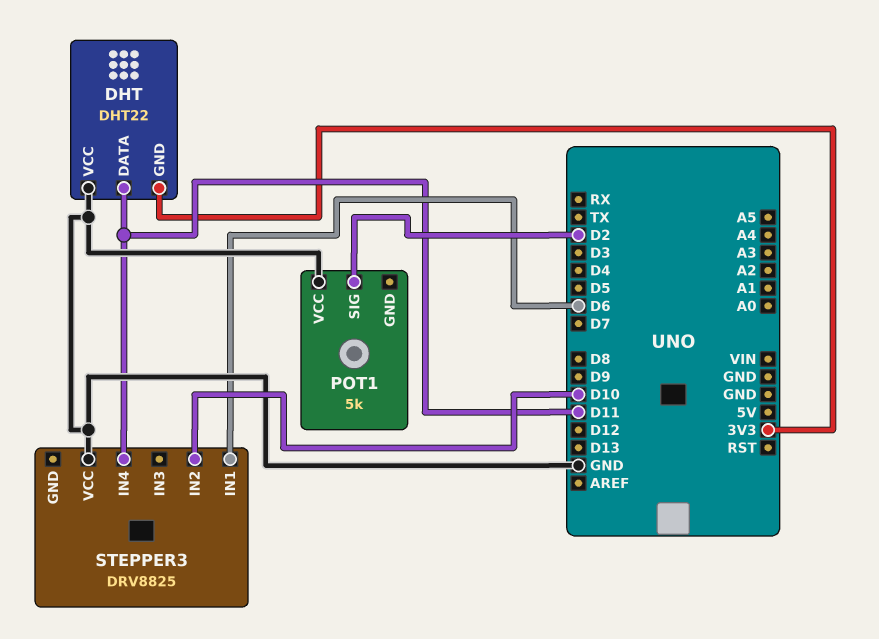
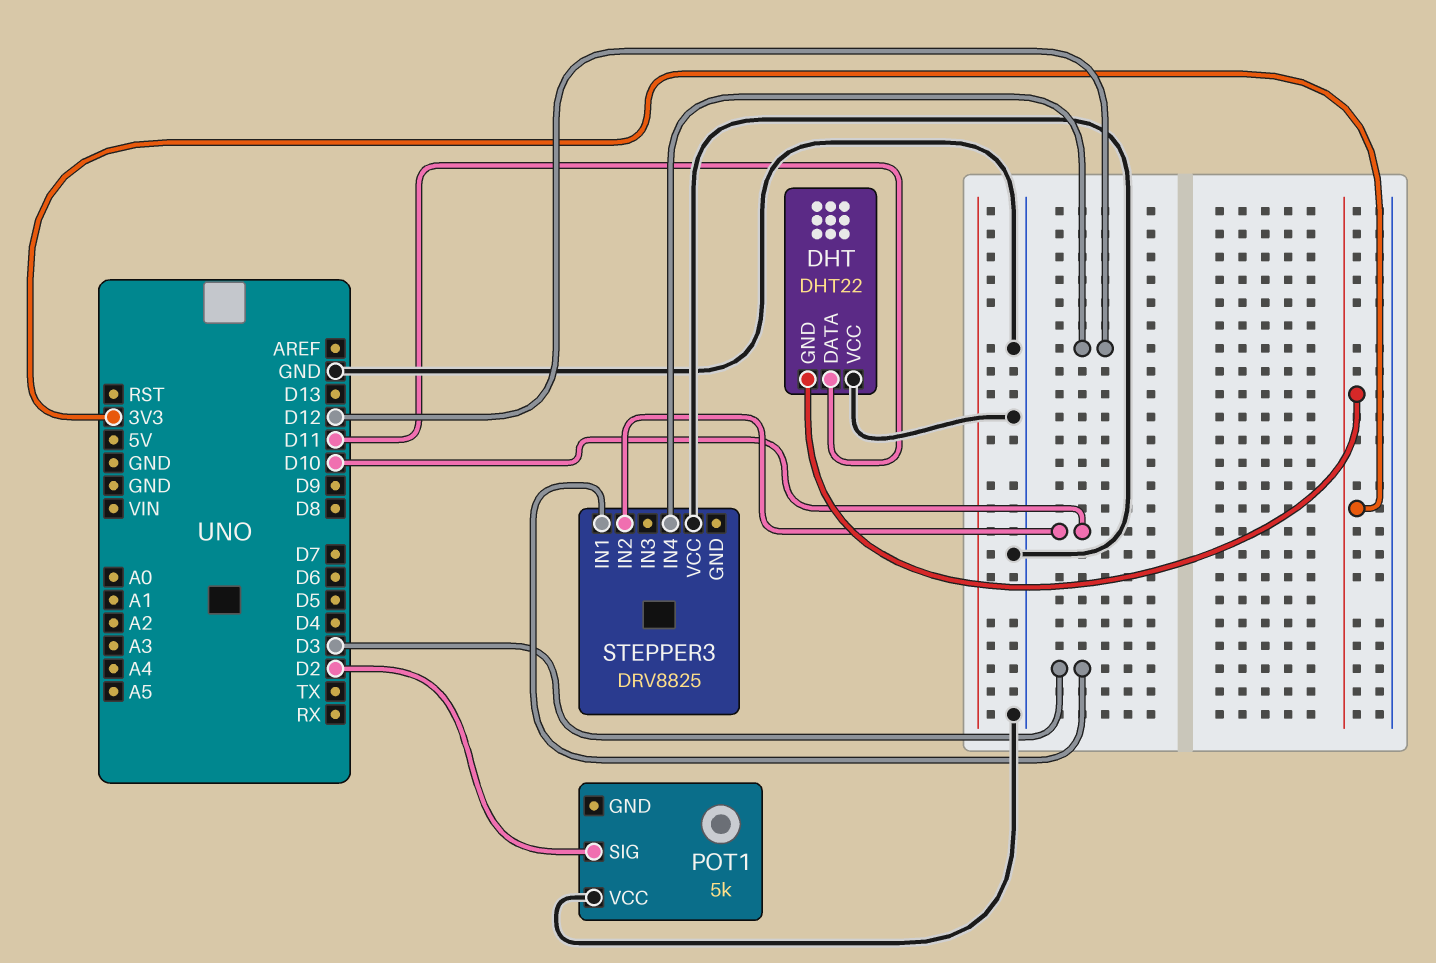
STEPPER3 pin IN1: D6 -> D3
STEPPER3 pin IN4: D11 -> D12

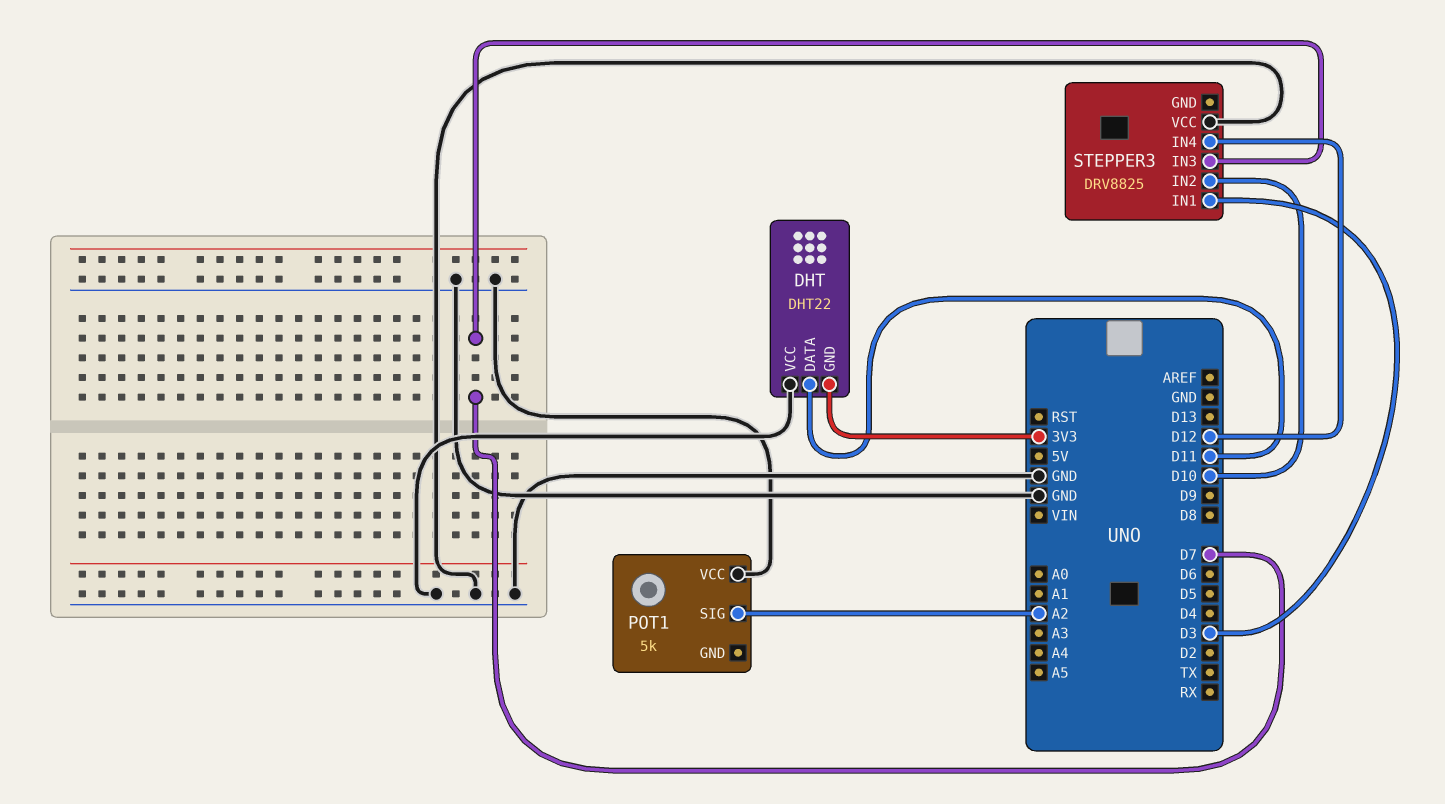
POT1 pin SIG: D2 -> A2
STEPPER3 pin IN3: none -> D7

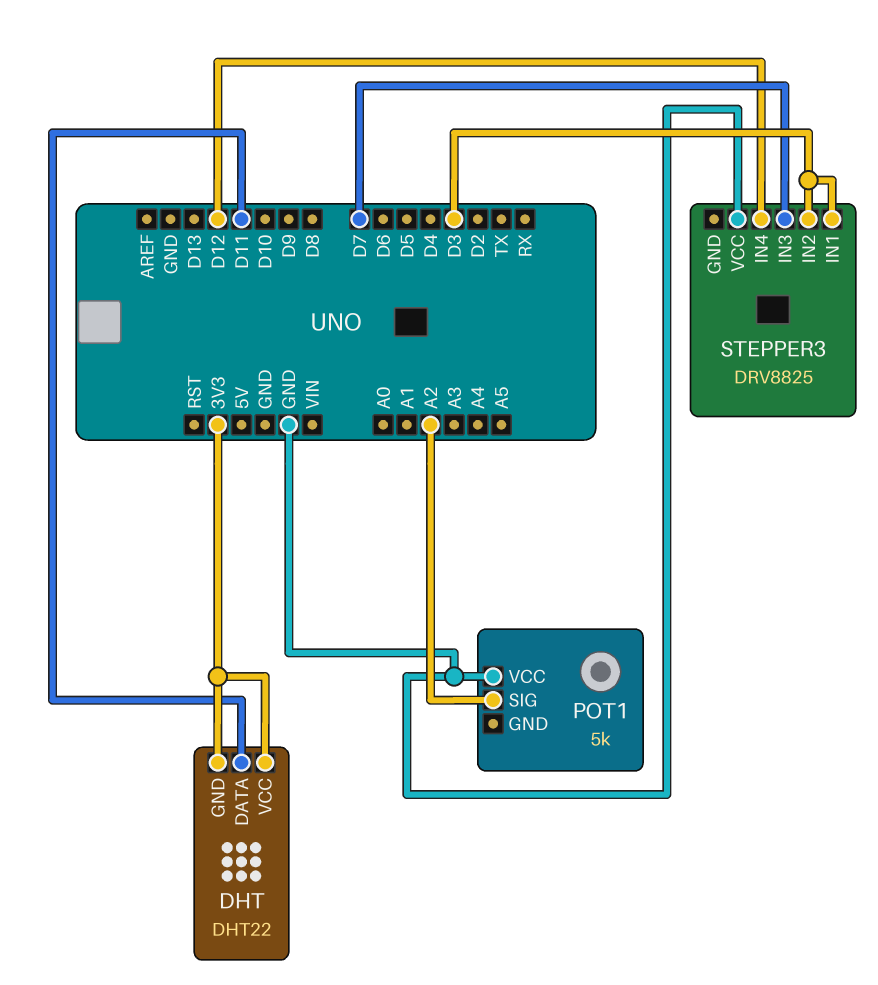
DHT pin VCC: GND -> 3V3
STEPPER3 pin IN2: D10 -> D3

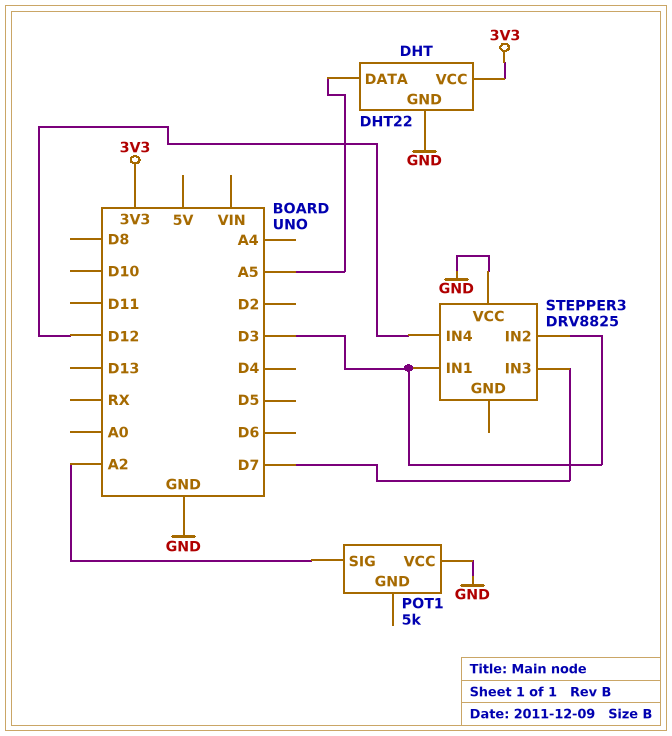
DHT pin DATA: D11 -> A5
DHT pin GND: 3V3 -> GND

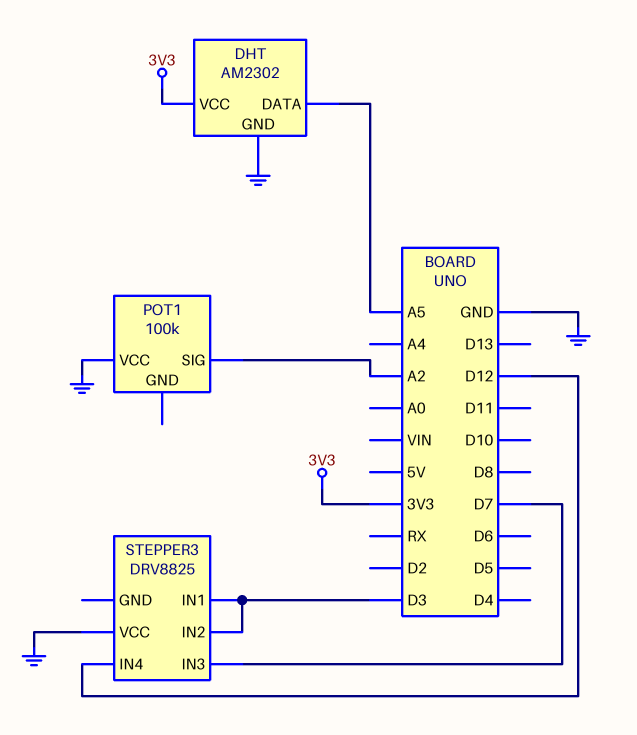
DHT: DHT22 -> AM2302
POT1: 5k -> 100k

